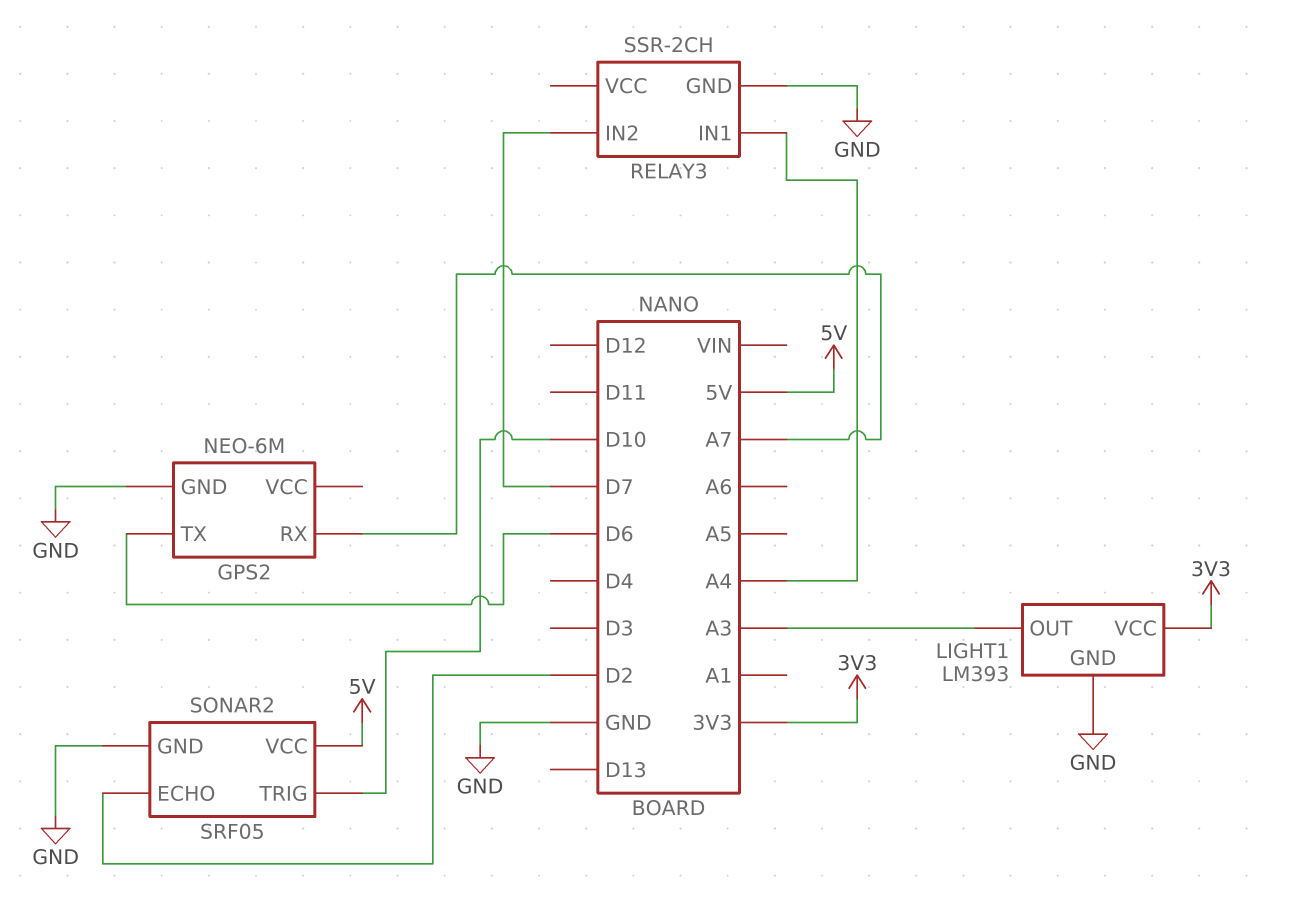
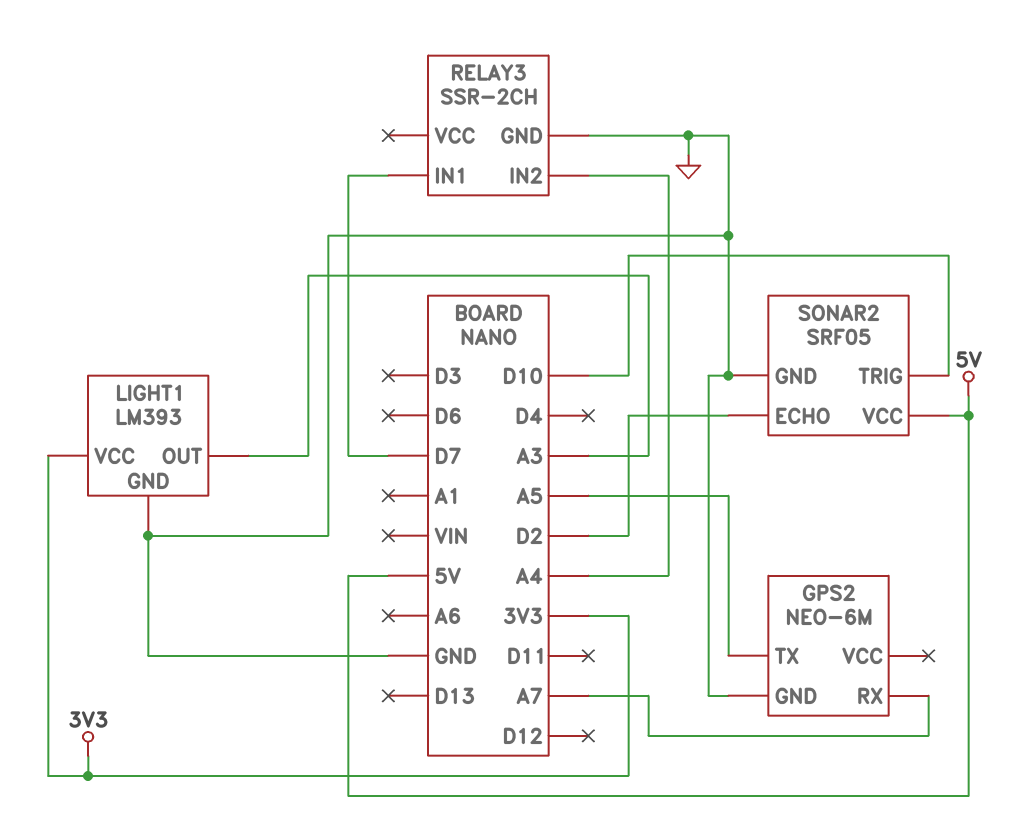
GPS2 pin TX: D6 -> A5
RELAY3 pin IN1: A4 -> D7
RELAY3 pin IN2: D7 -> A4

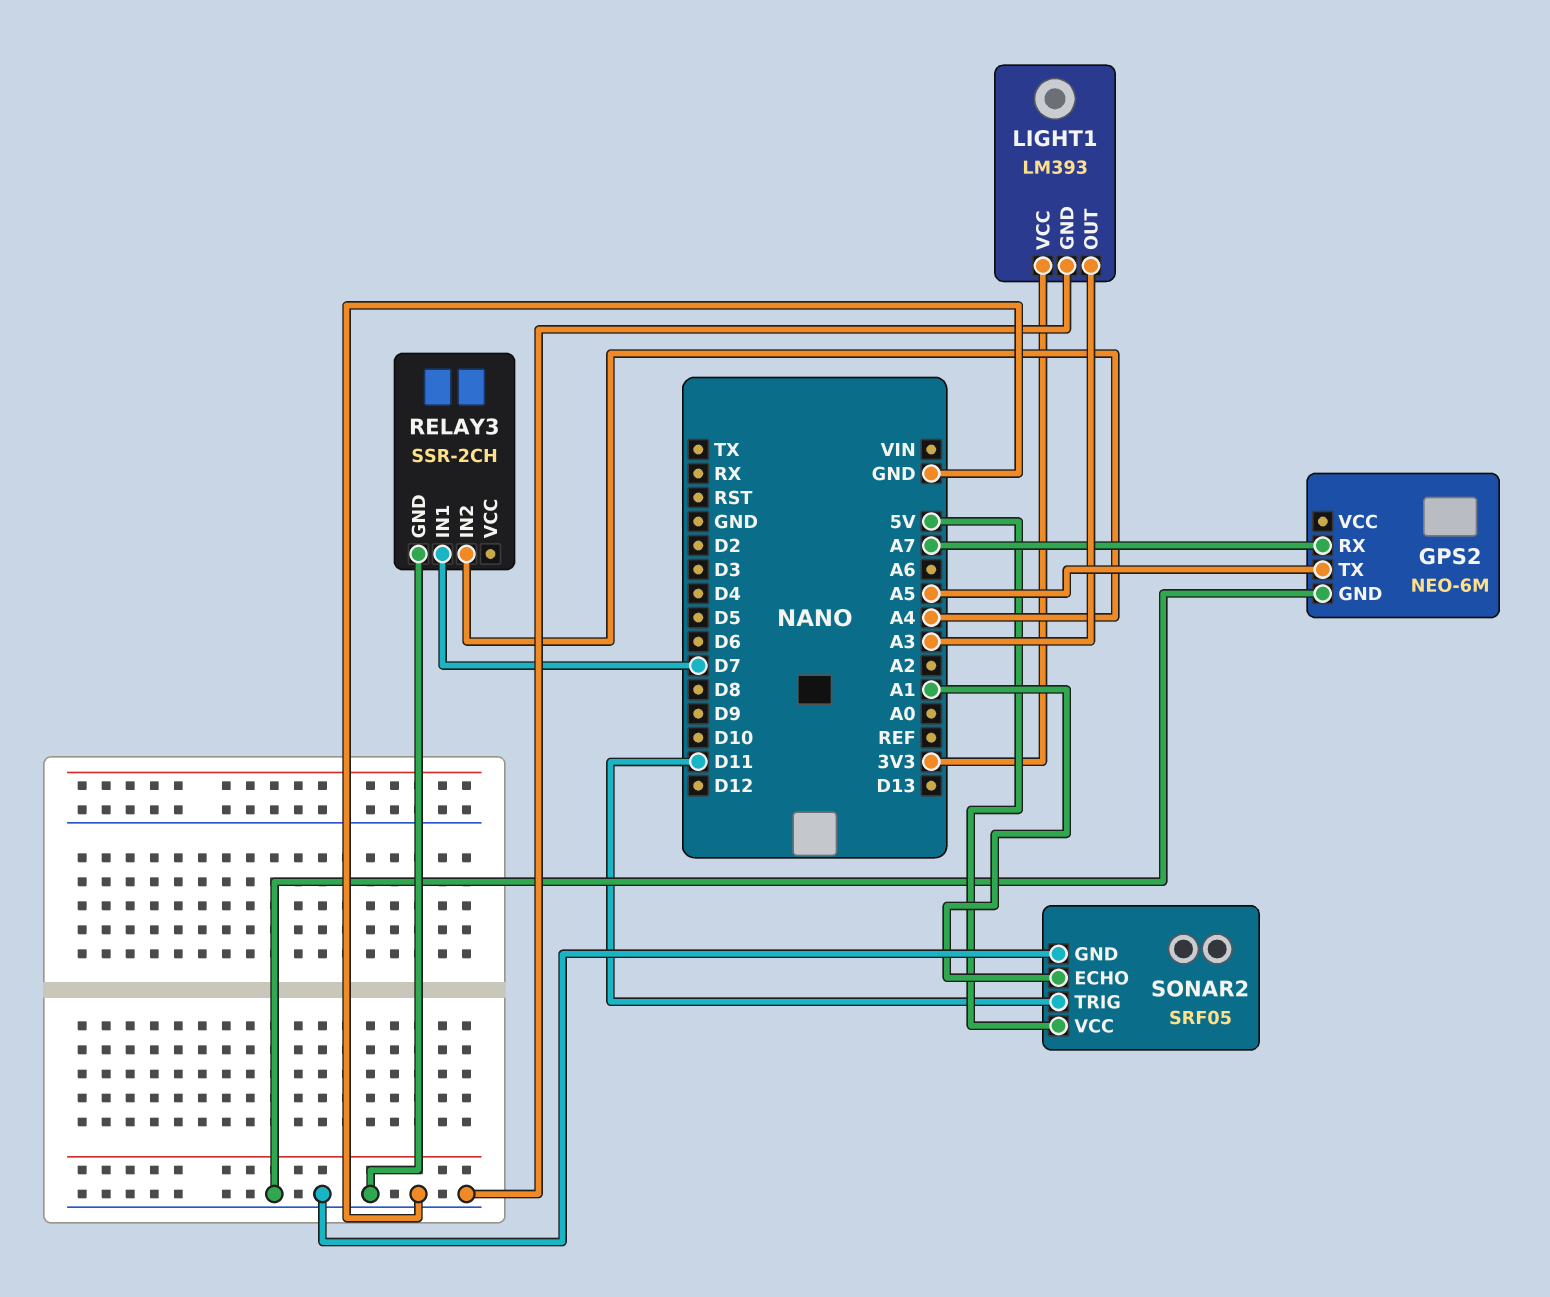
SONAR2 pin ECHO: D2 -> A1
SONAR2 pin TRIG: D10 -> D11

